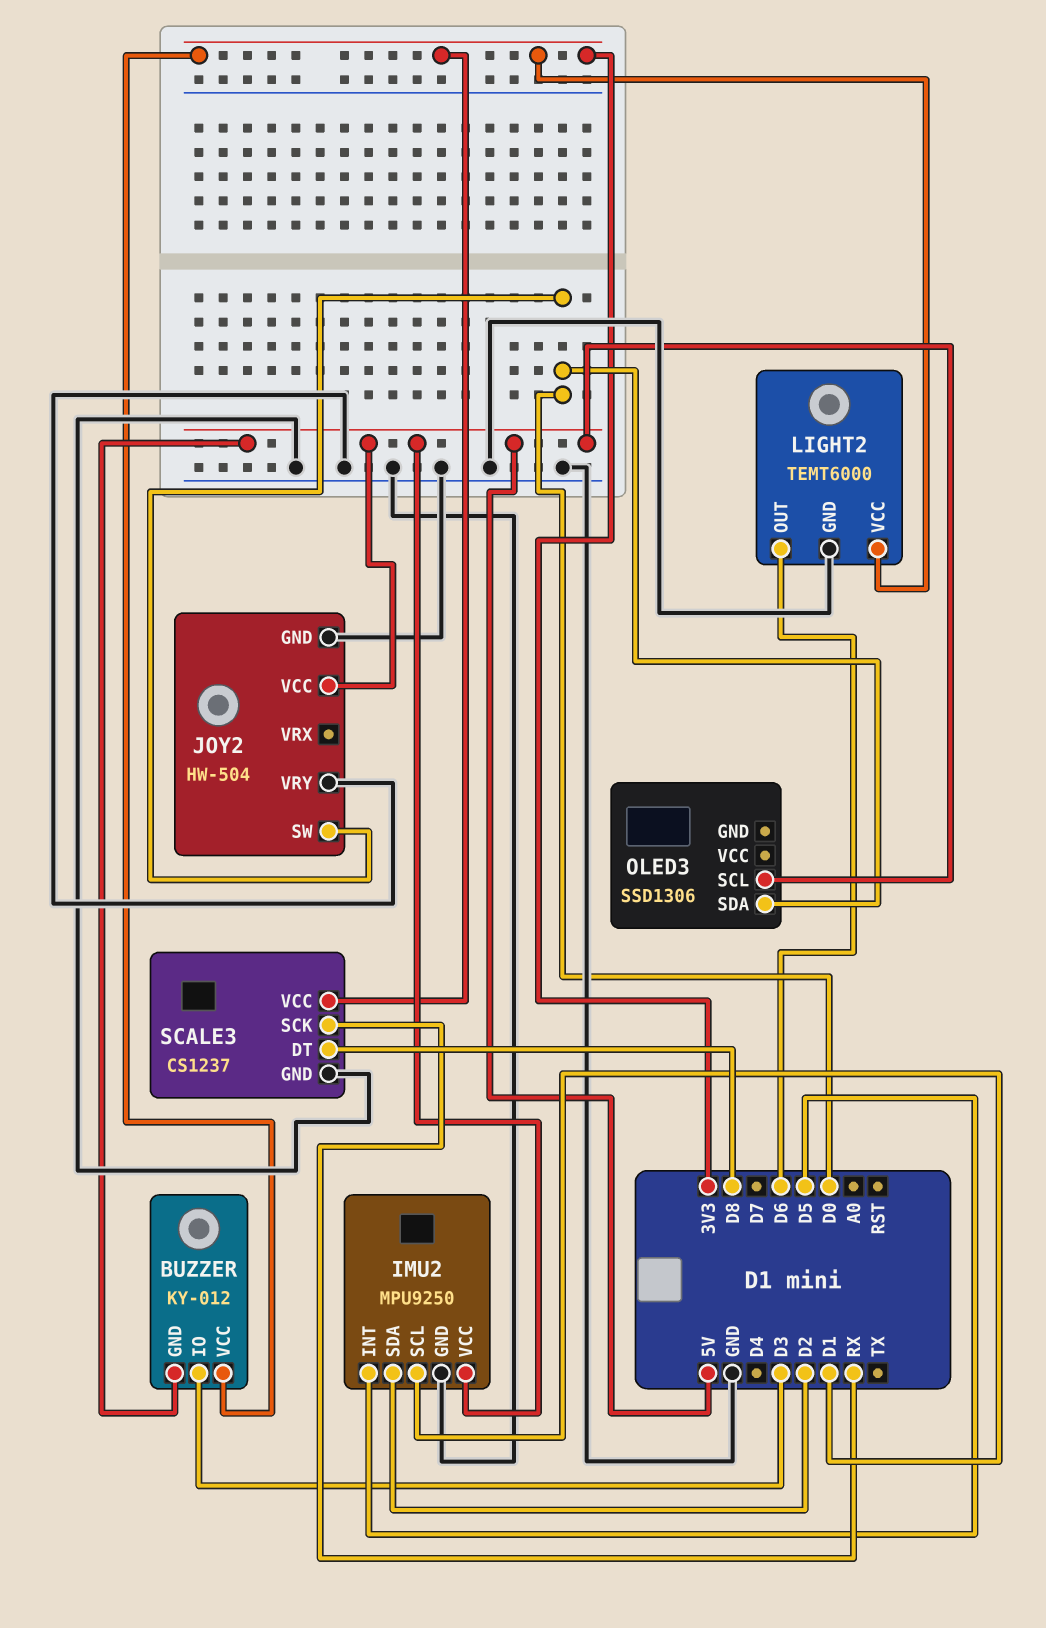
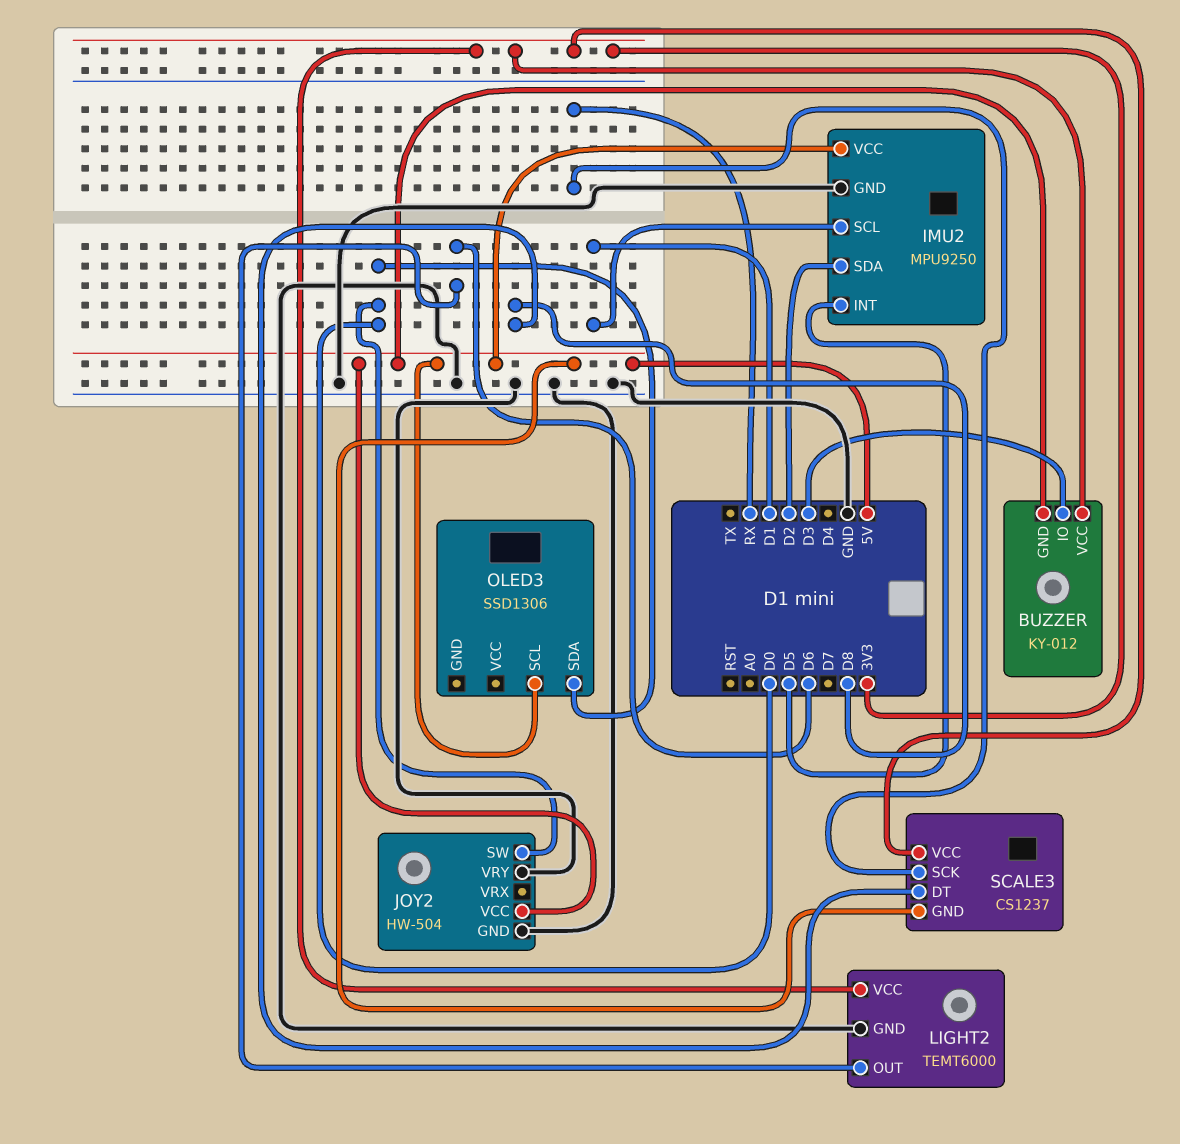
SCALE3 pin GND: GND -> 5V

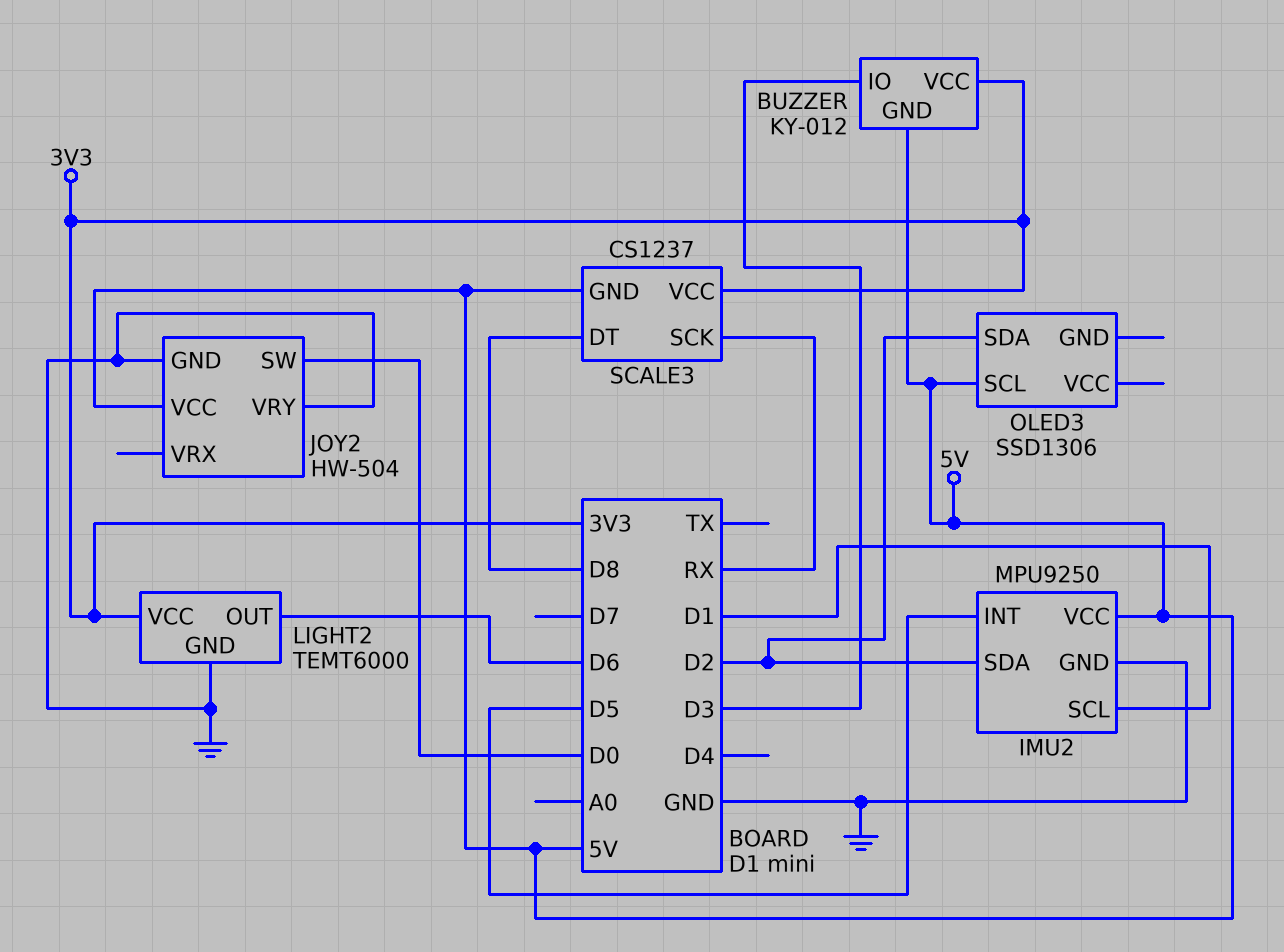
OLED3 pin SDA: D0 -> D2

